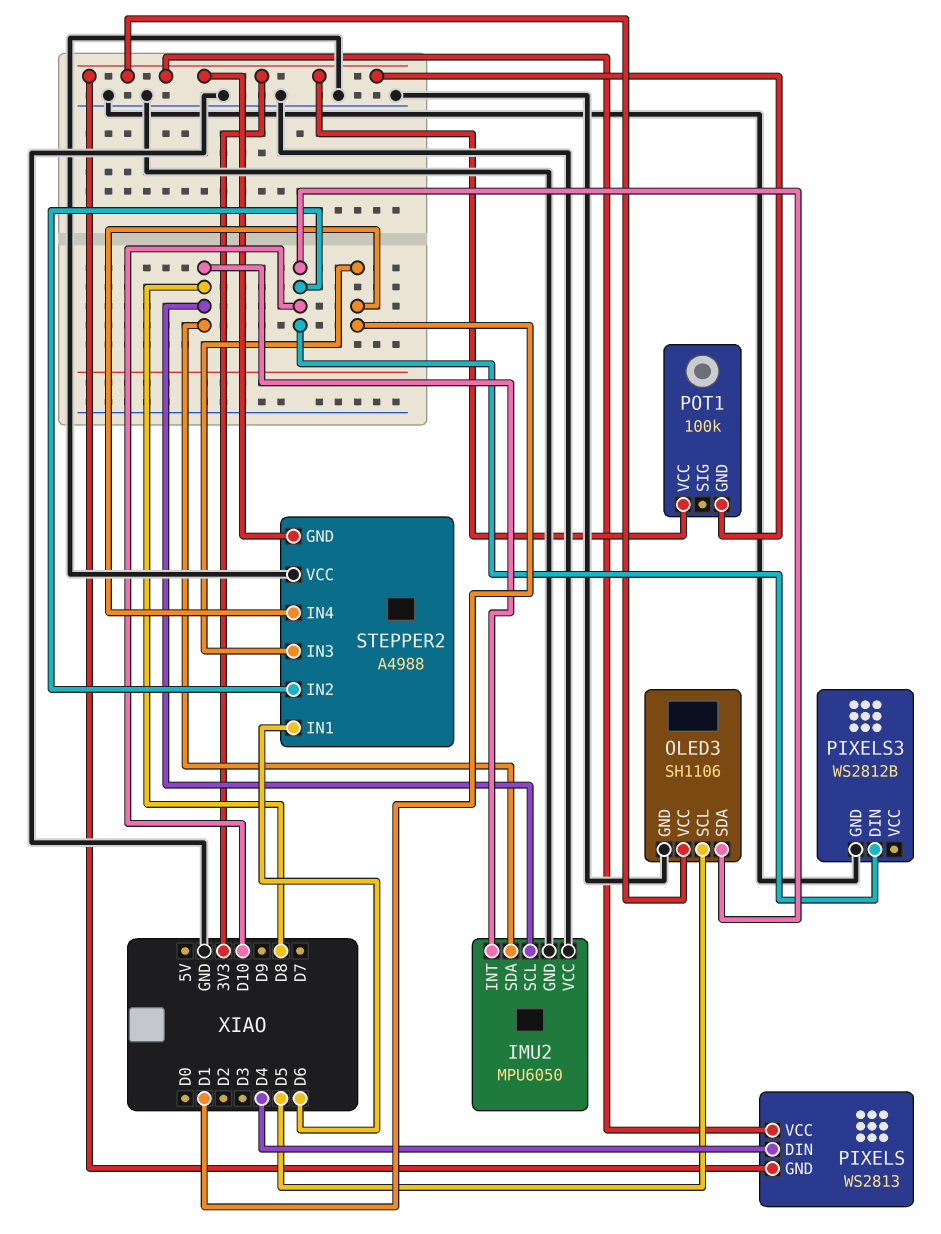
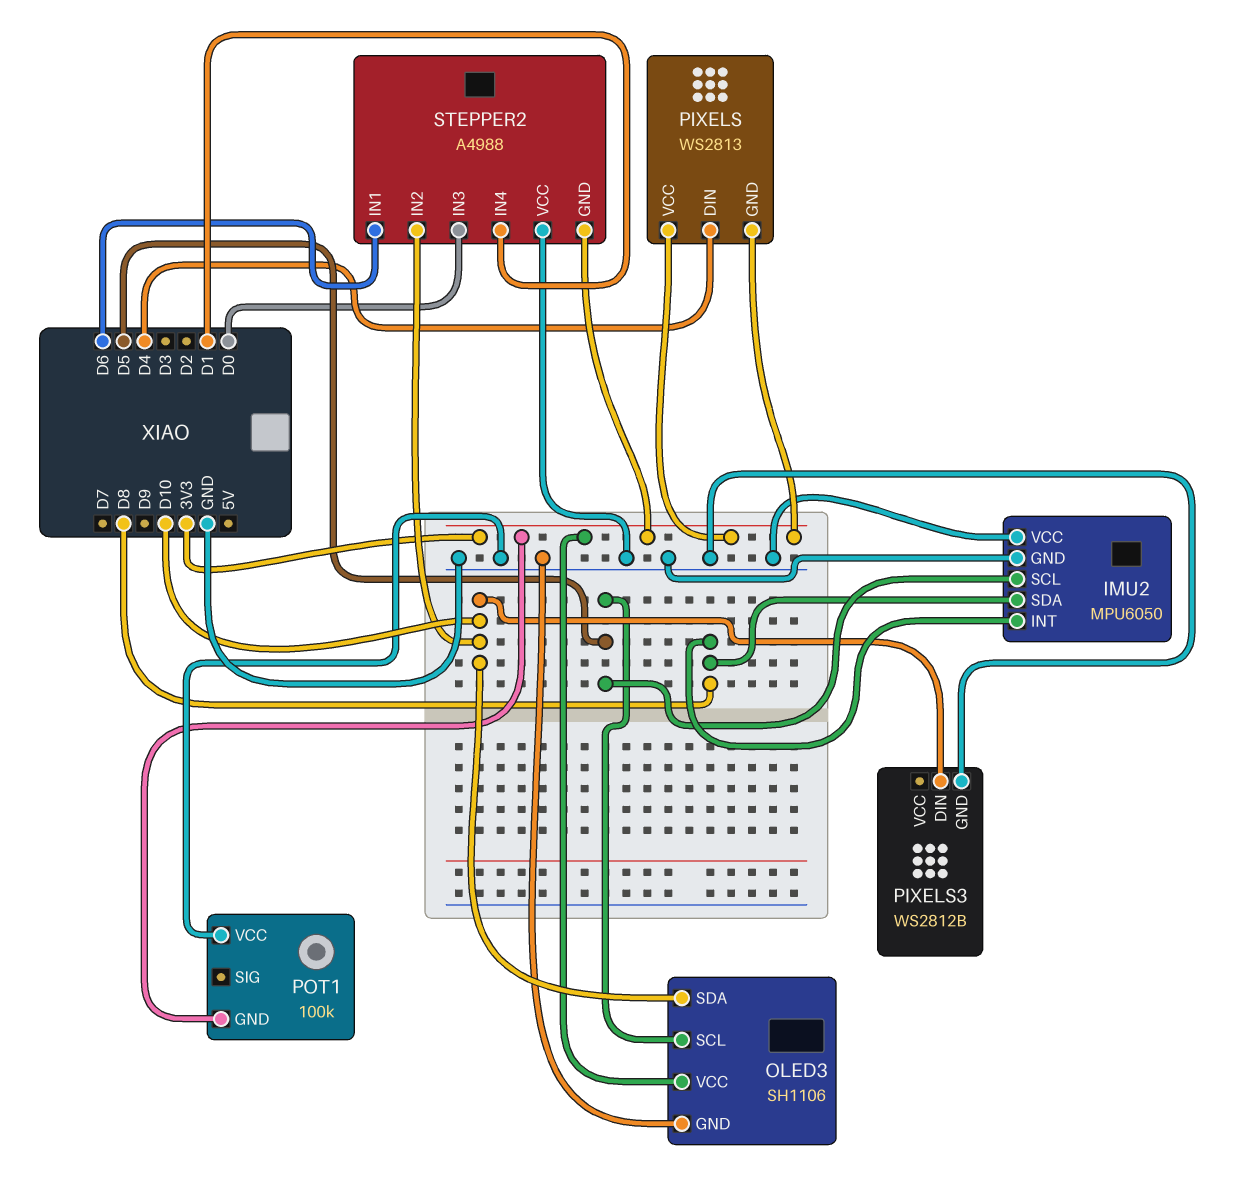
IMU2 pin SCL: D8 -> D5
POT1 pin VCC: 3V3 -> GND
STEPPER2 pin IN3: D1 -> D0

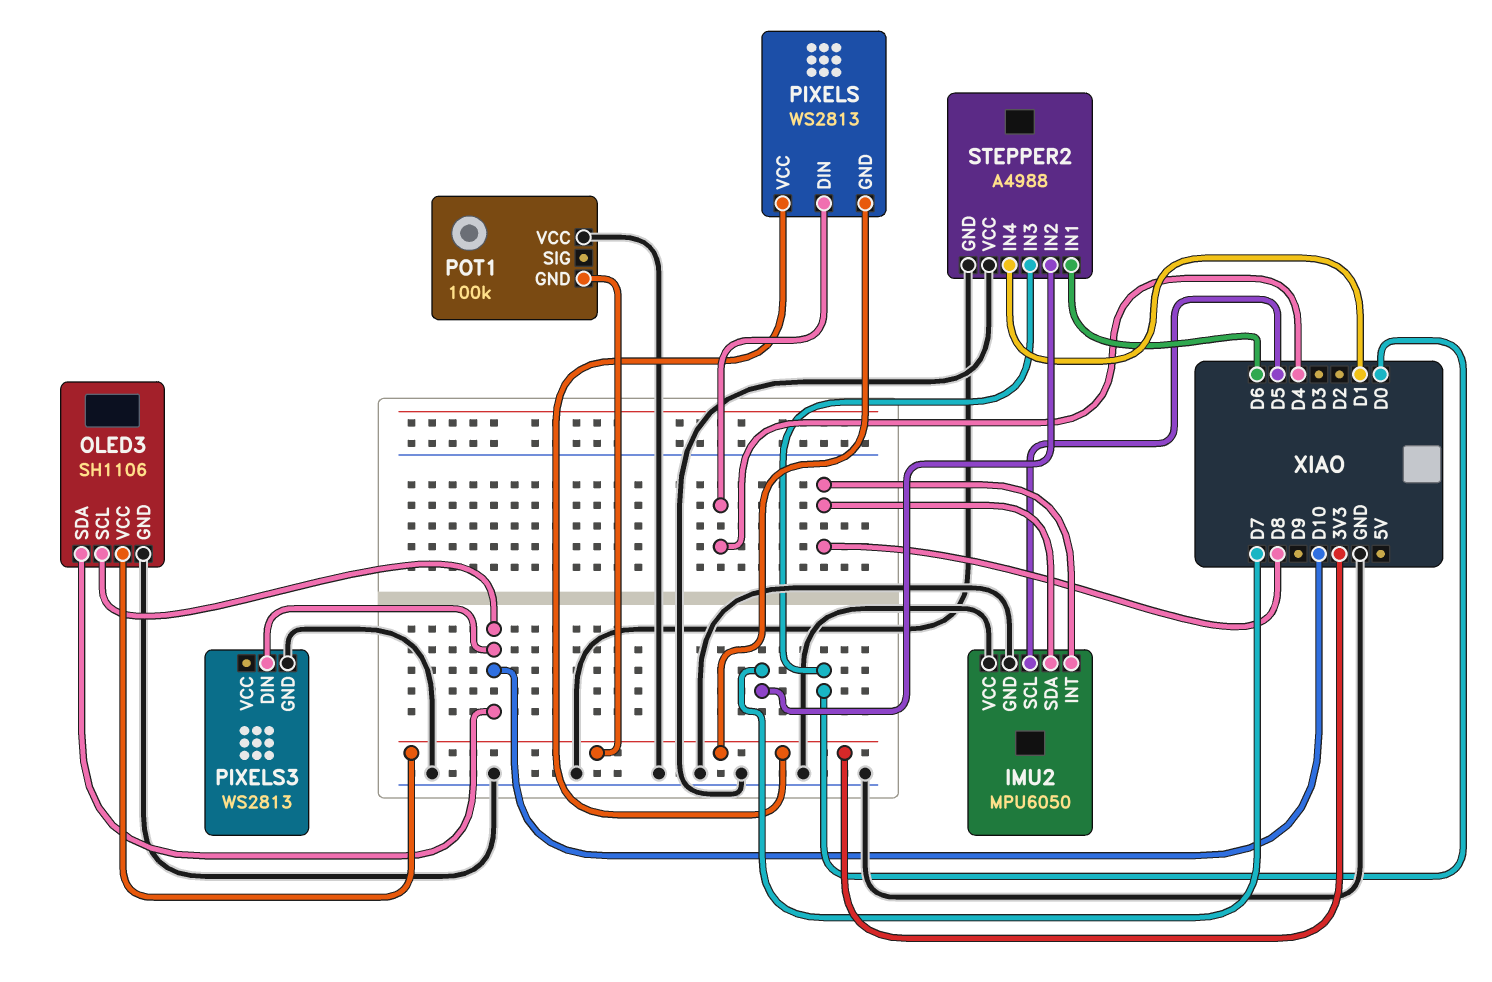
OLED3 pin SCL: D5 -> D10
PIXELS3: WS2812B -> WS2813
STEPPER2 pin GND: 3V3 -> GND
STEPPER2 pin IN2: D10 -> D7

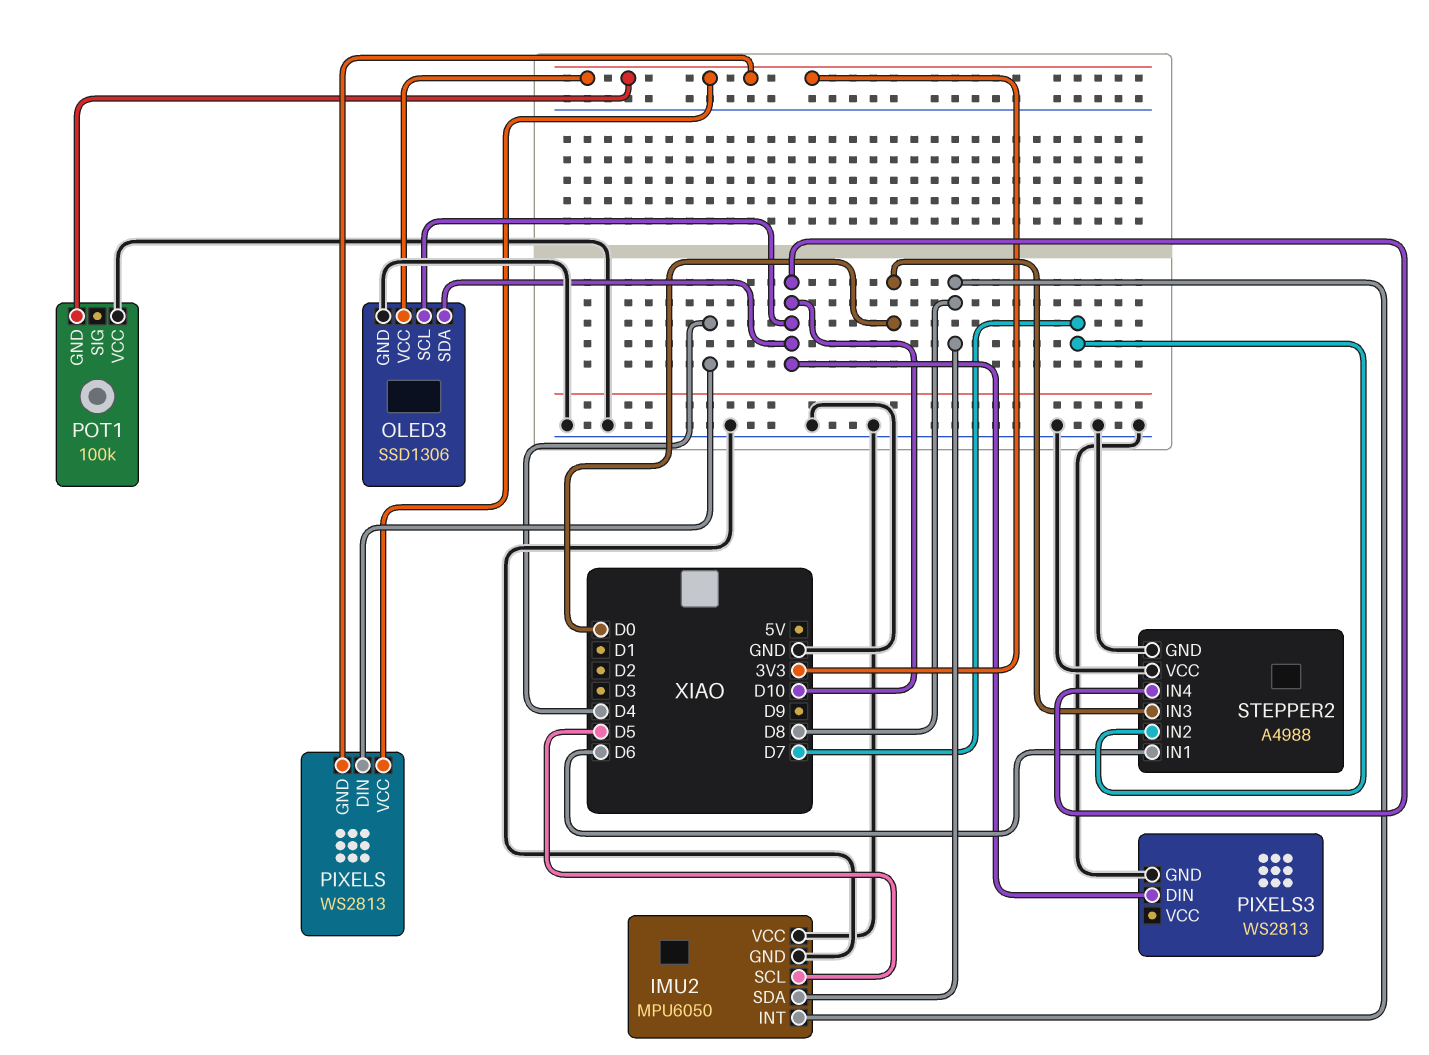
OLED3: SH1106 -> SSD1306
STEPPER2 pin IN4: D1 -> D10

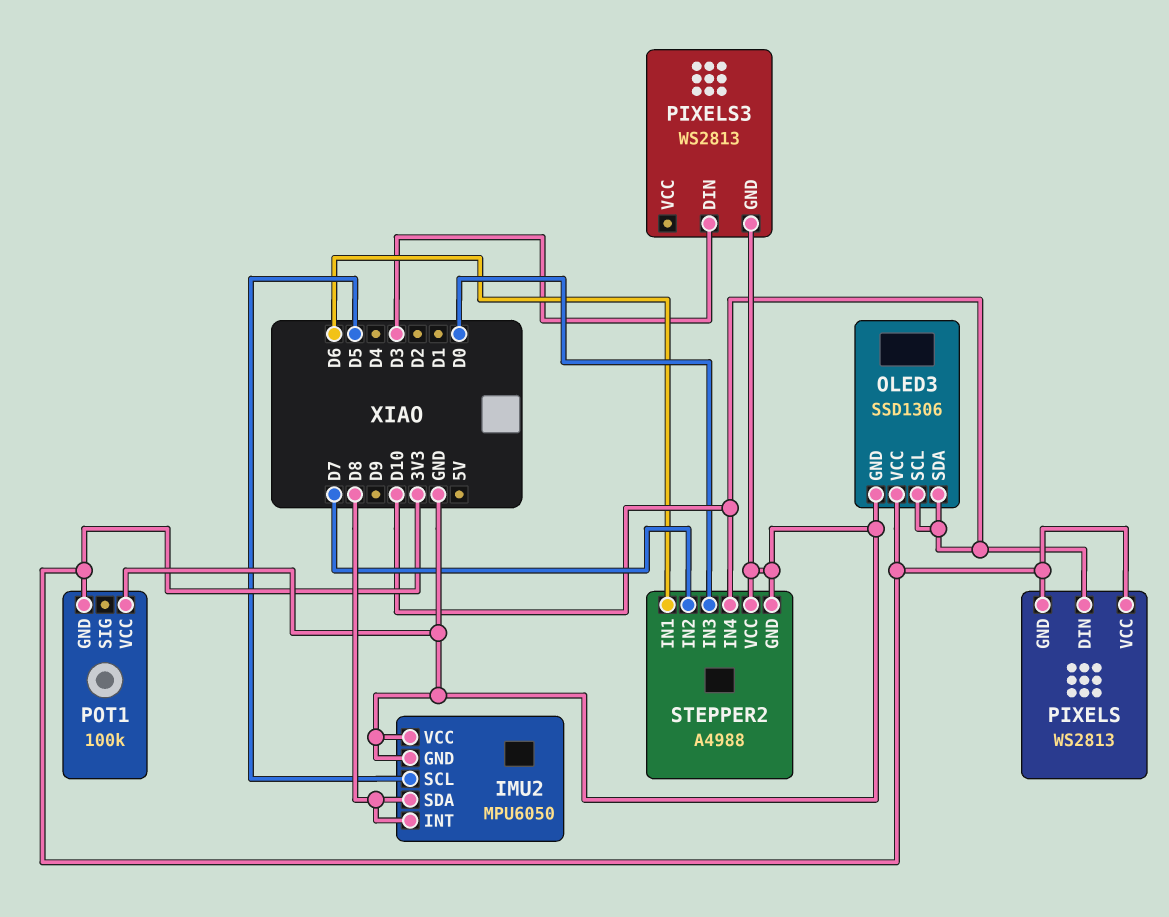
PIXELS pin DIN: D4 -> D10
PIXELS3 pin DIN: D10 -> D3

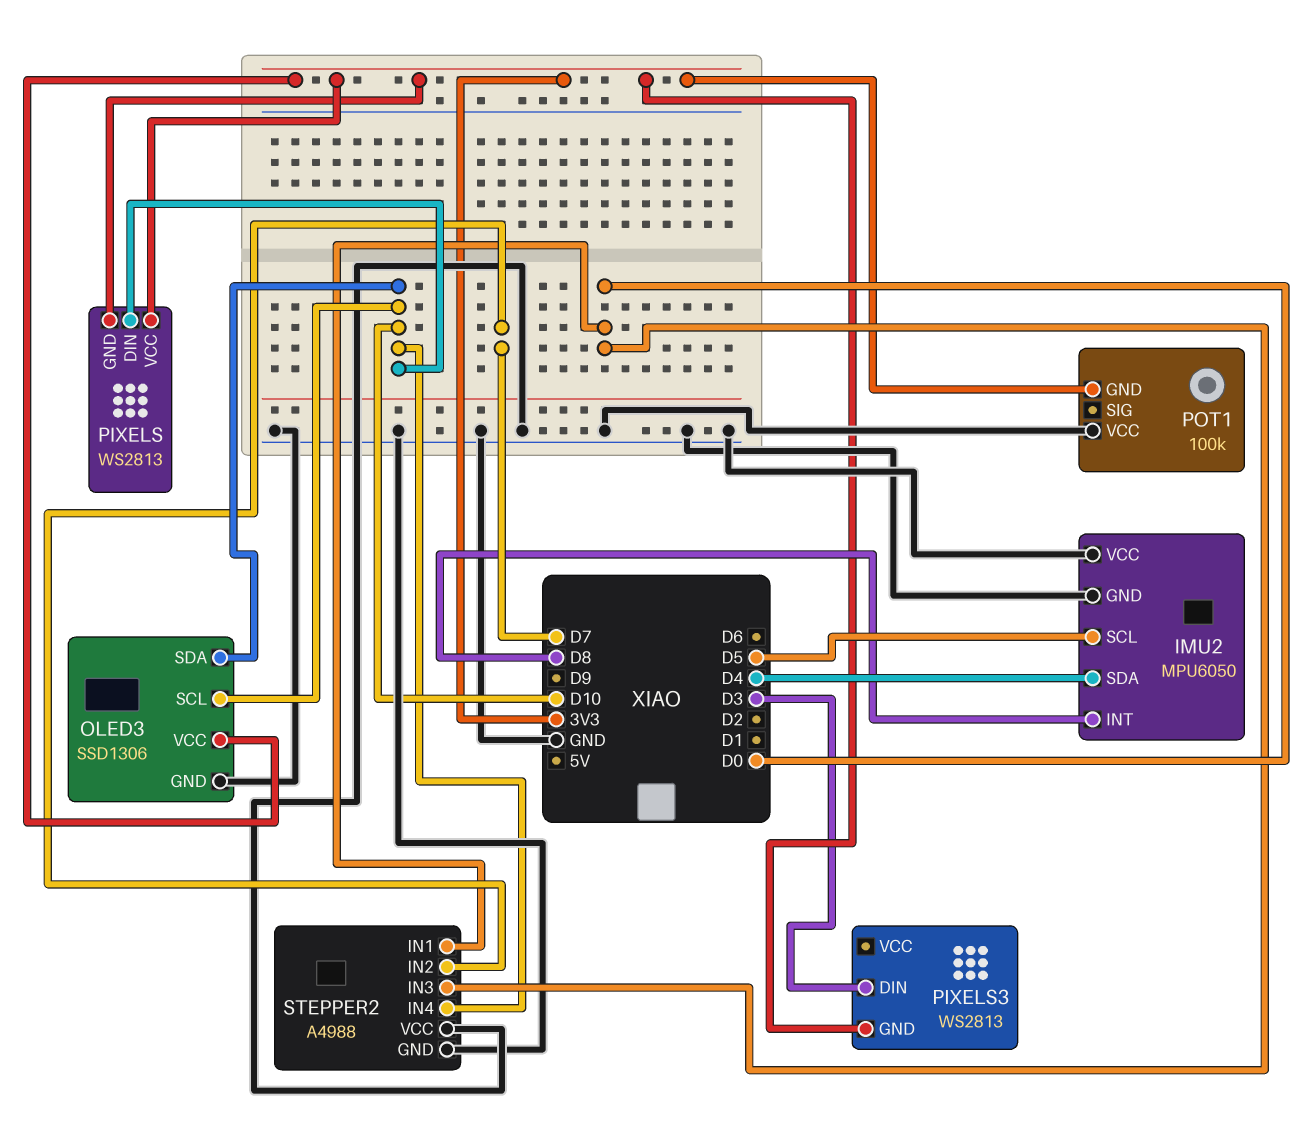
IMU2 pin SDA: D8 -> D4
PIXELS3 pin GND: GND -> 3V3
STEPPER2 pin IN1: D6 -> D0

